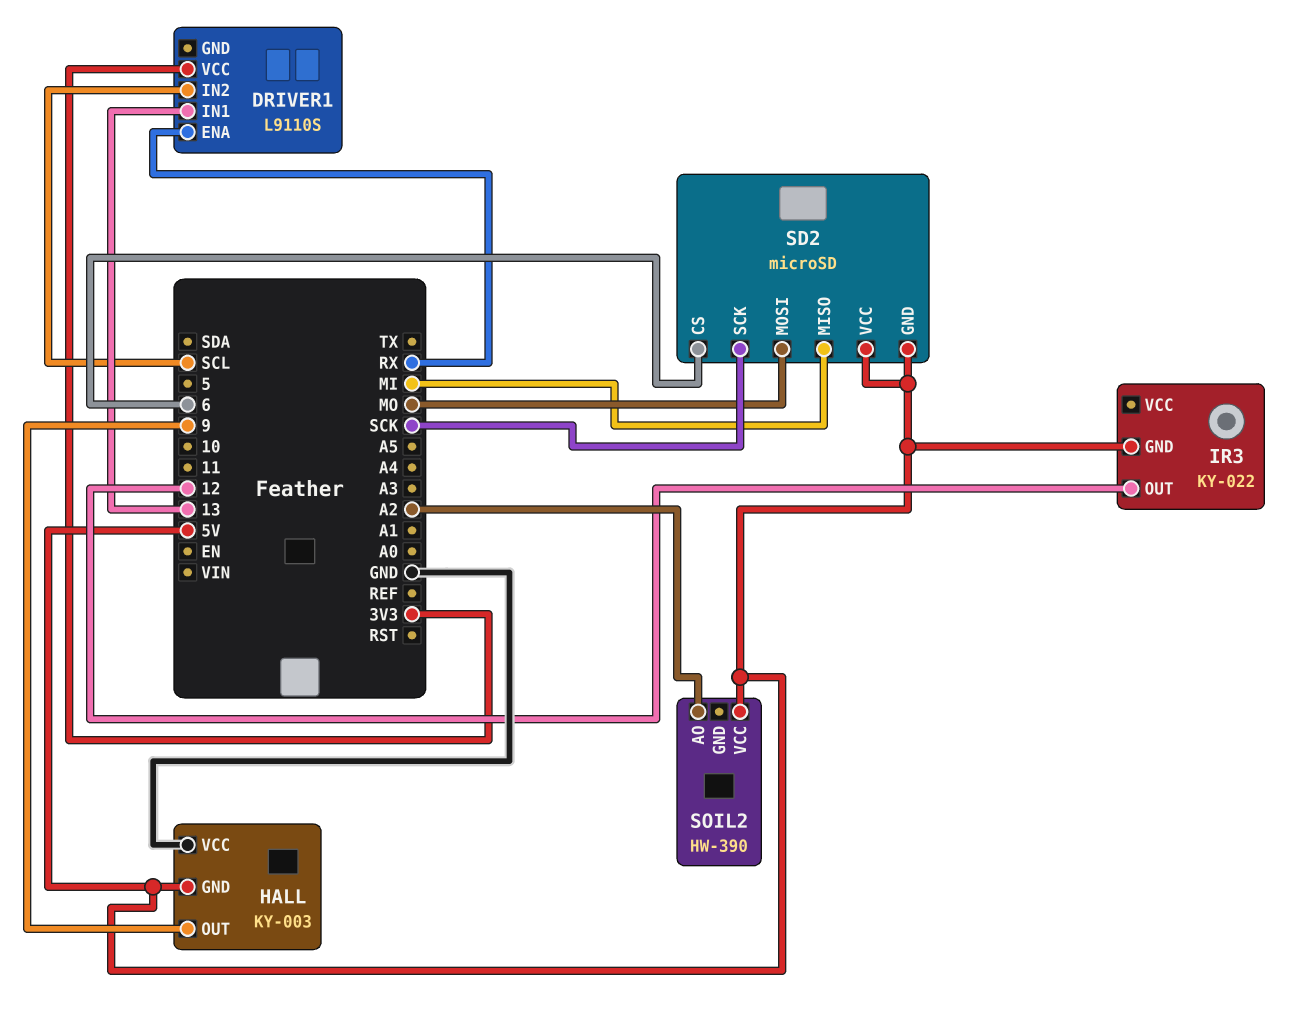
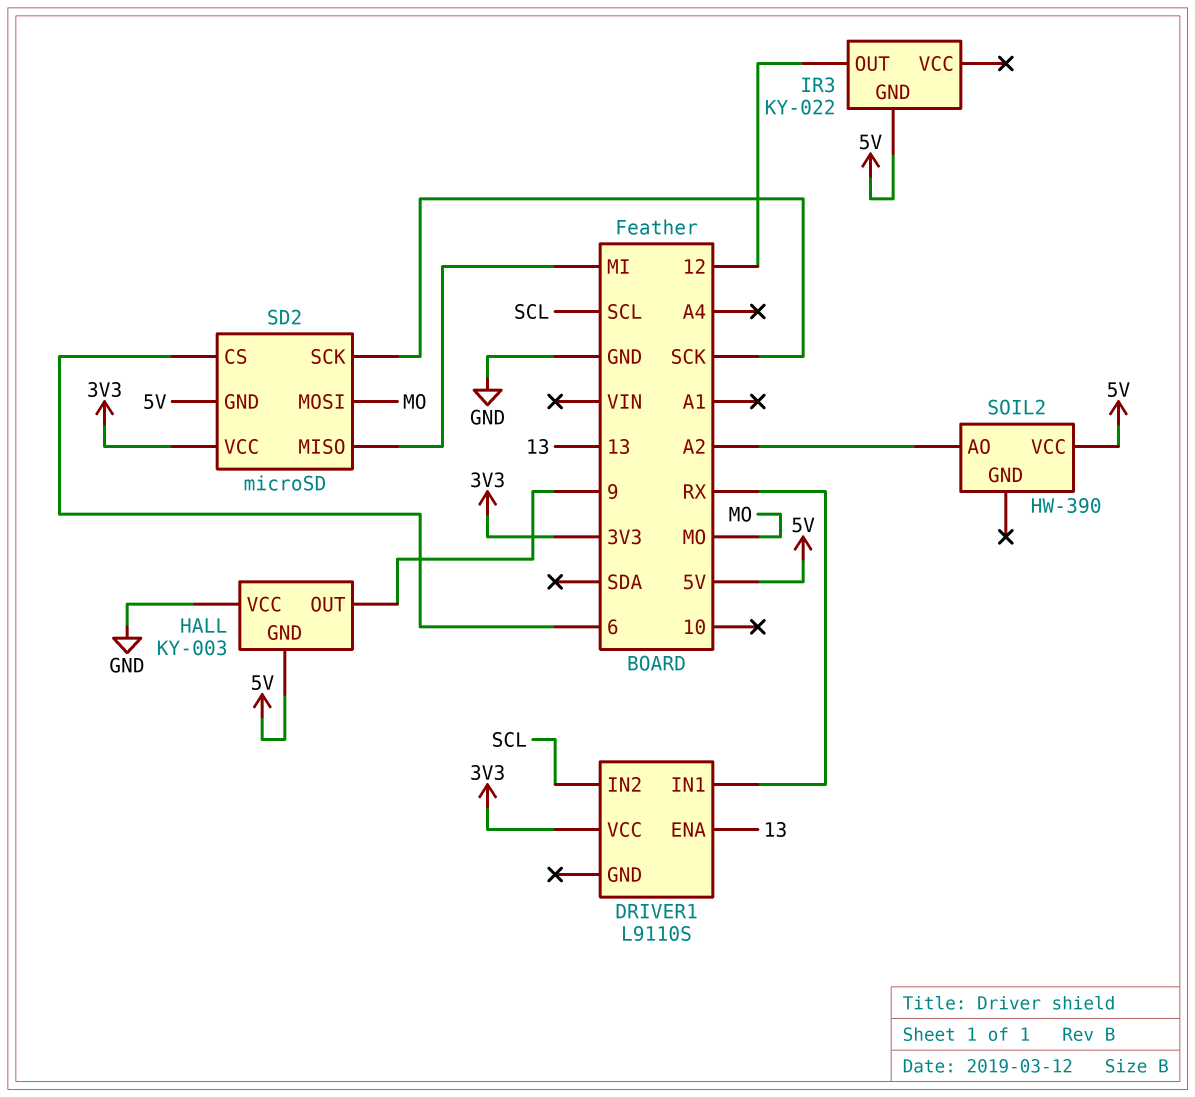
DRIVER1 pin ENA: RX -> 13
DRIVER1 pin IN1: 13 -> RX
SD2 pin VCC: 5V -> 3V3

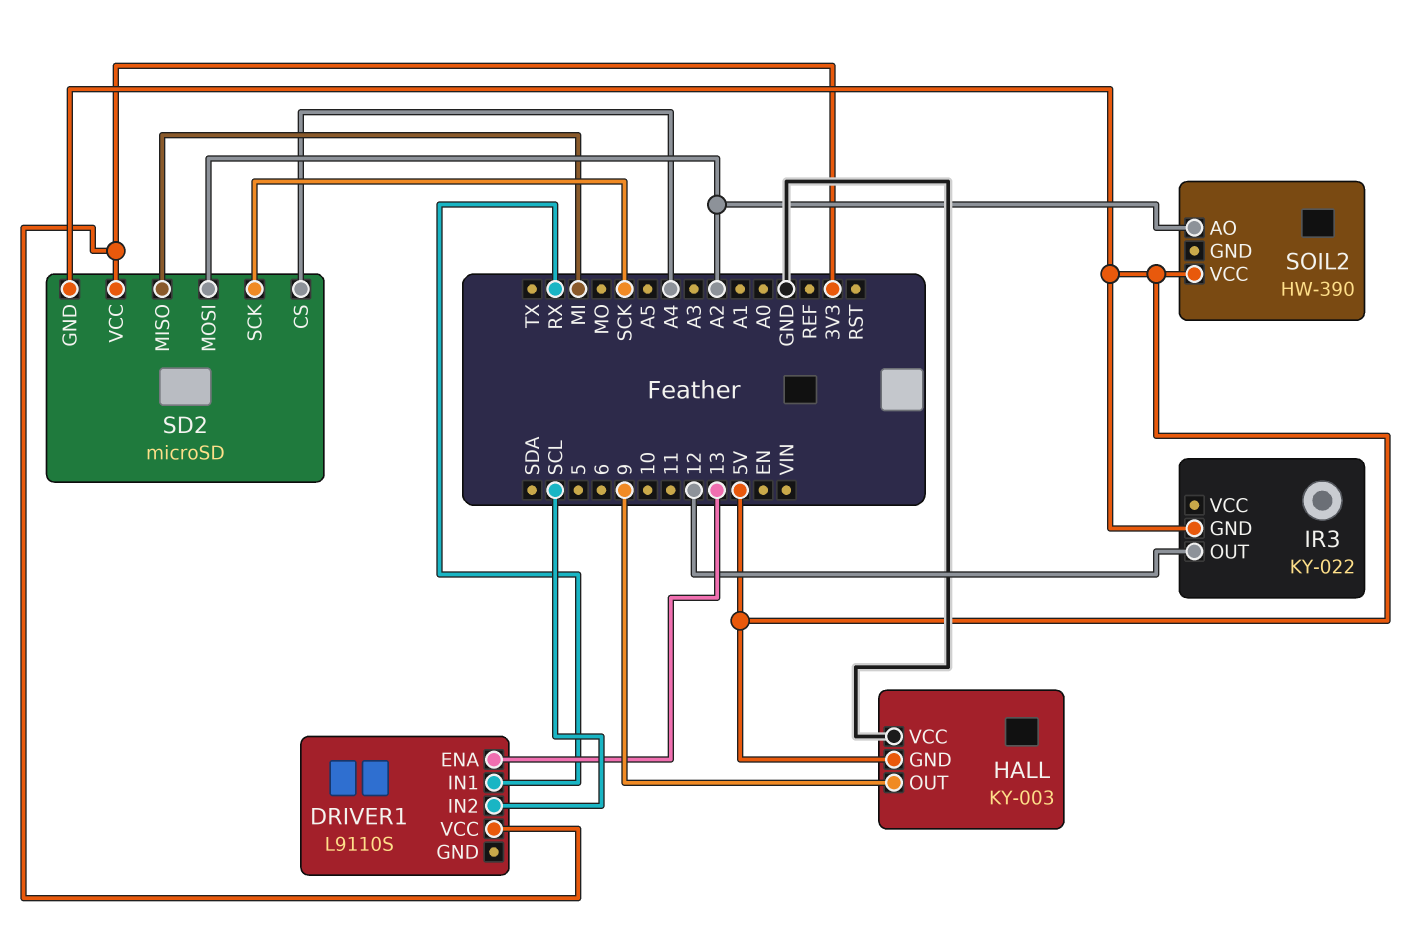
SD2 pin CS: 6 -> A4
SD2 pin MOSI: MO -> A2

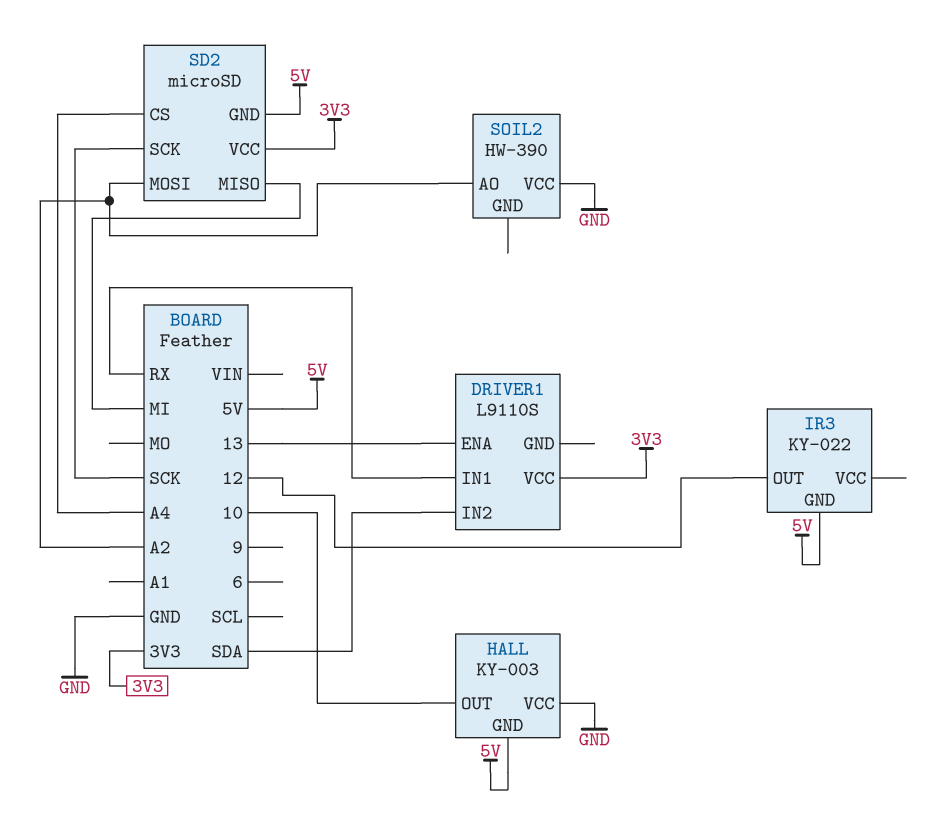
DRIVER1 pin IN2: SCL -> SDA
HALL pin OUT: 9 -> 10
SOIL2 pin VCC: 5V -> GND

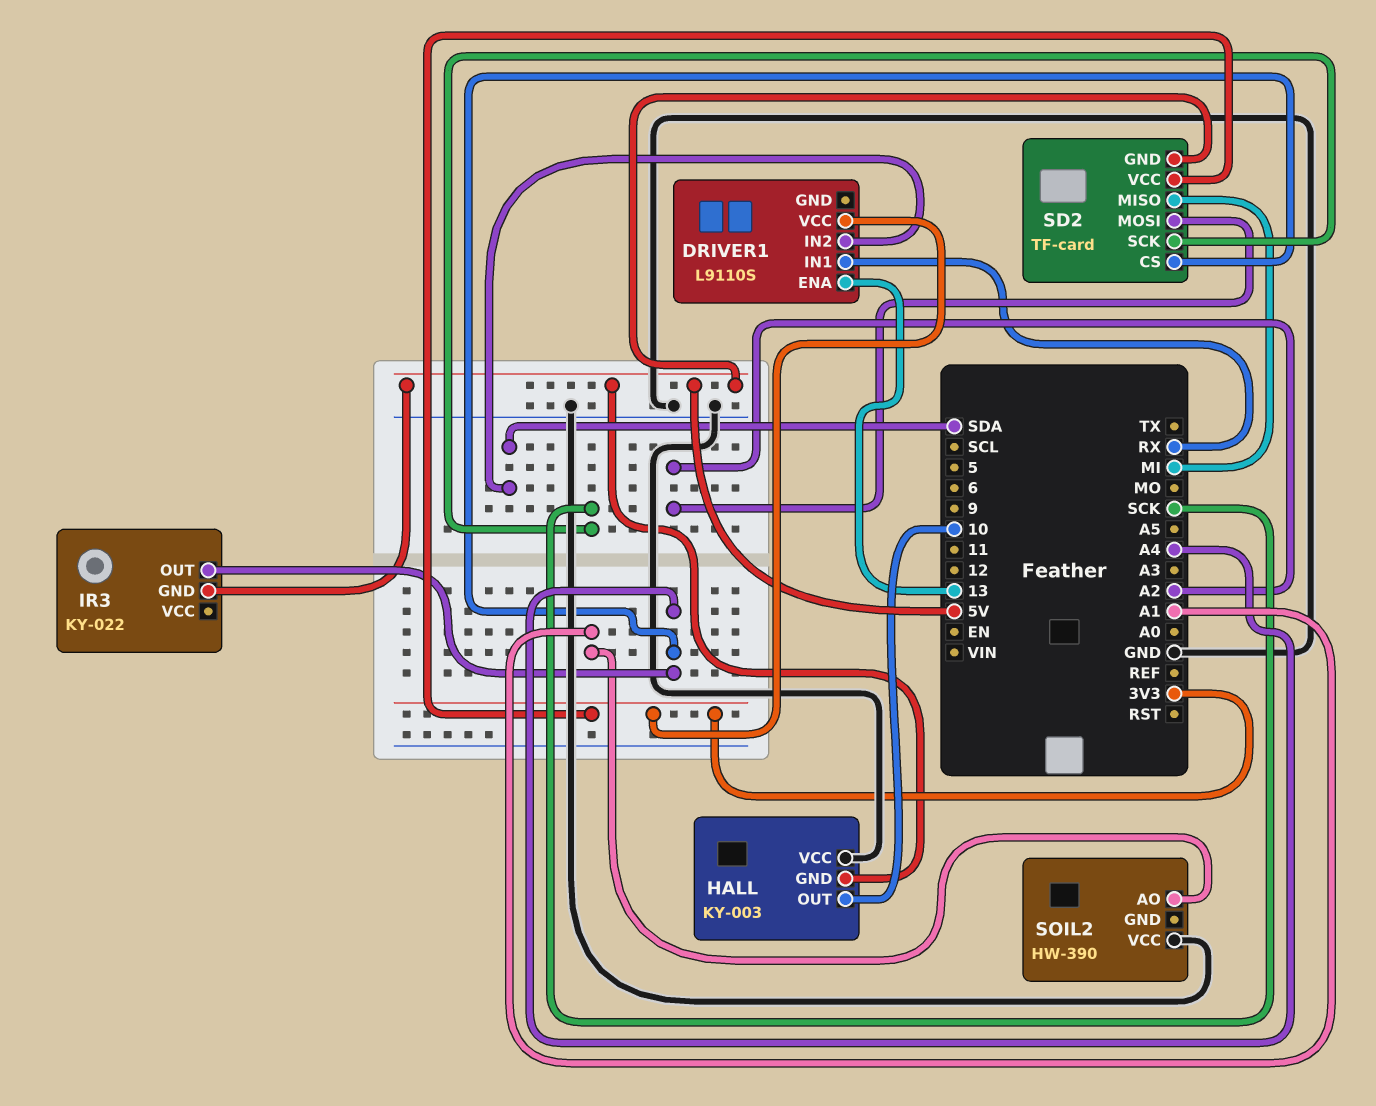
IR3 pin OUT: 12 -> A4
SD2: microSD -> TF-card
SOIL2 pin AO: A2 -> A1

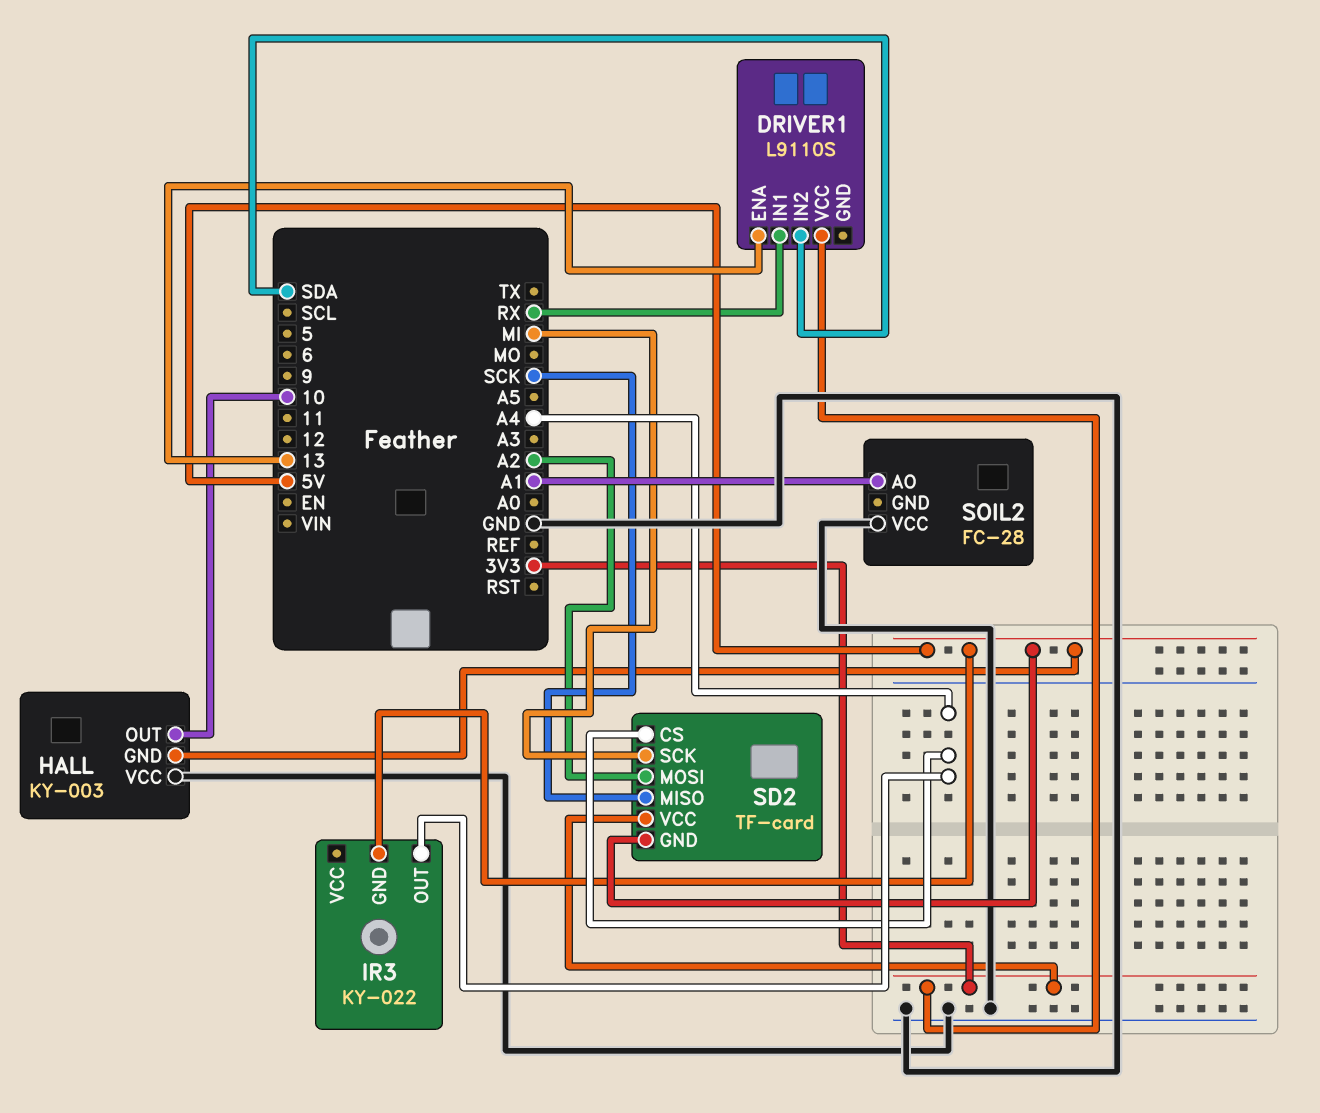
SD2 pin MISO: MI -> SCK
SD2 pin SCK: SCK -> MI
SOIL2: HW-390 -> FC-28

